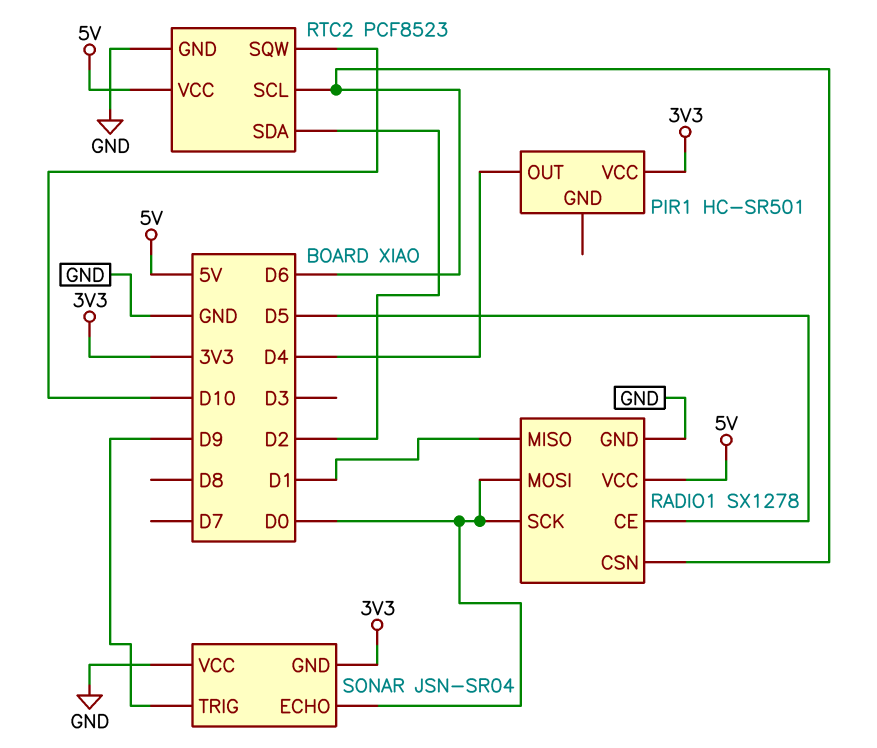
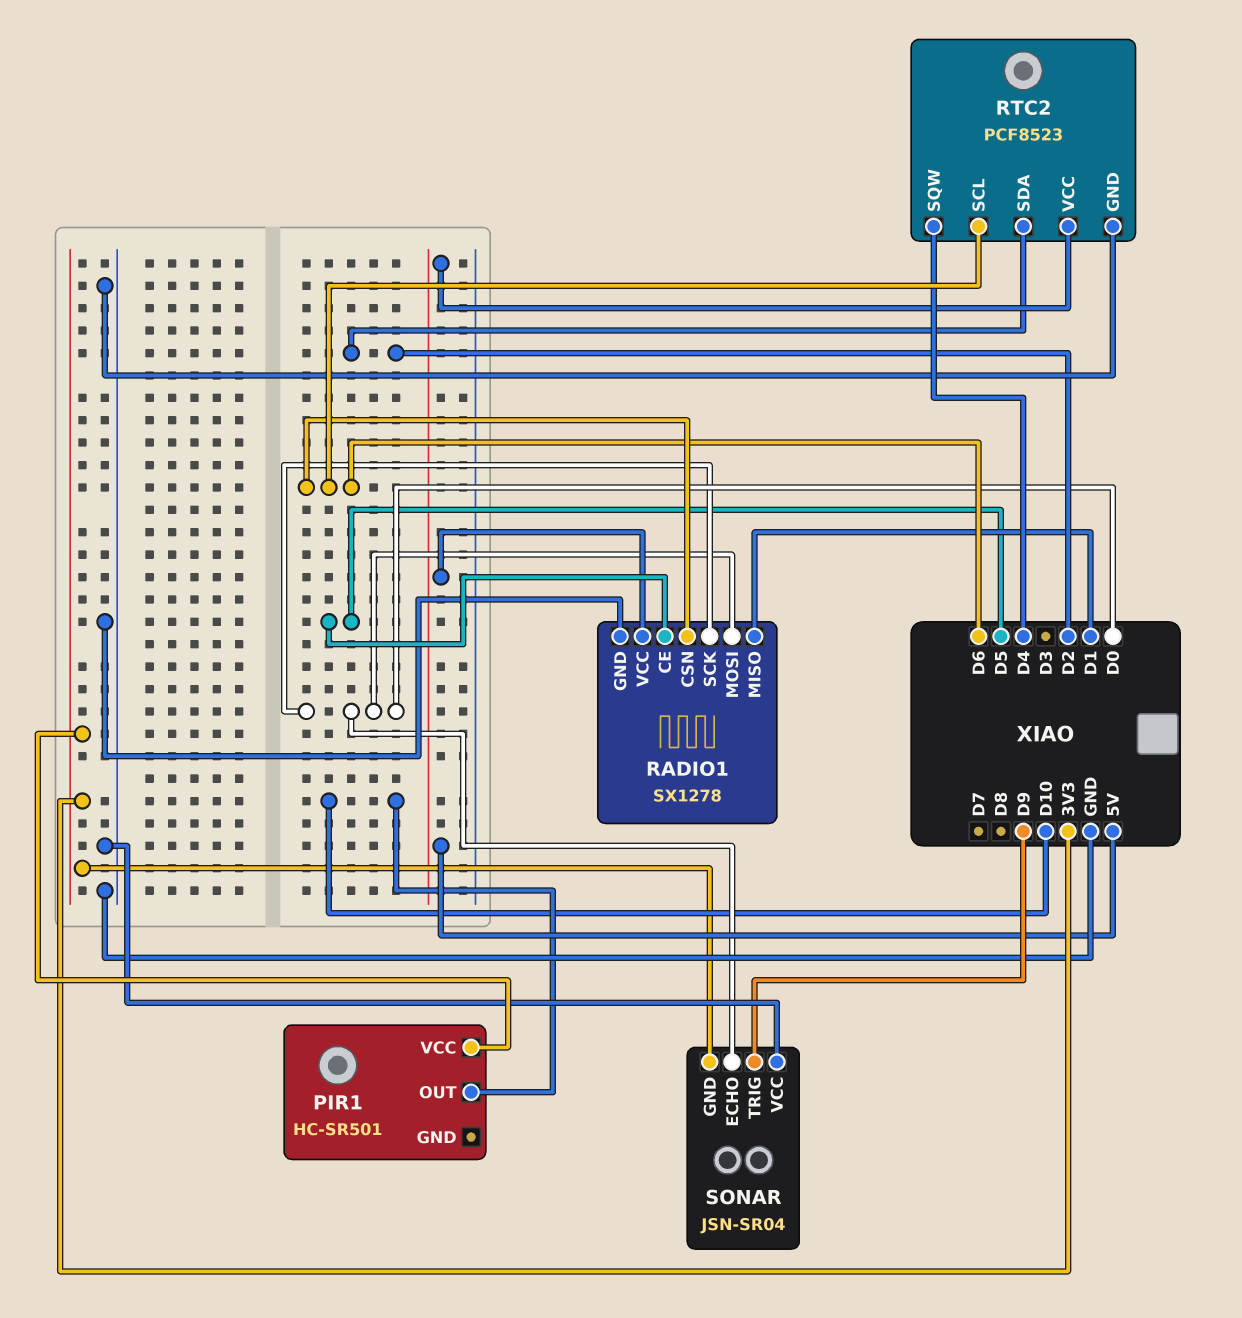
PIR1 pin OUT: D4 -> D10
RTC2 pin SQW: D10 -> D4

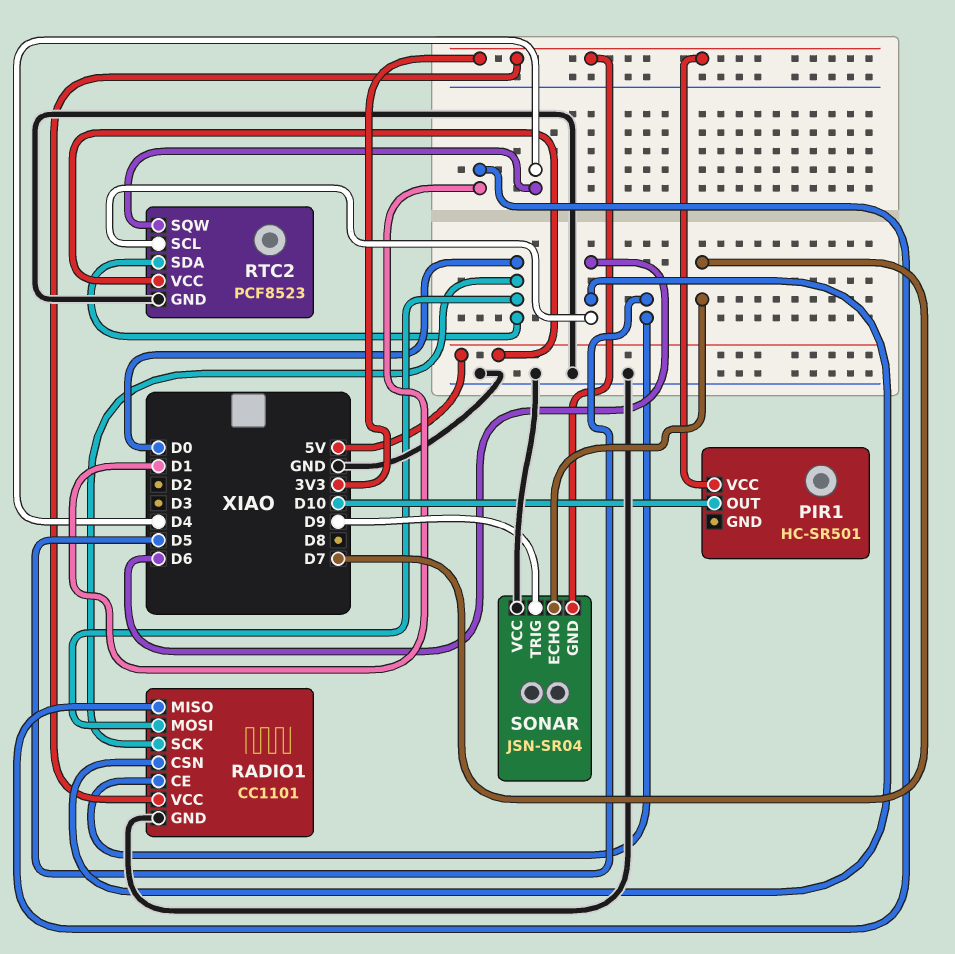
RADIO1: SX1278 -> CC1101
RADIO1 pin VCC: 5V -> 3V3
RTC2 pin SDA: D2 -> D0
SONAR pin ECHO: D0 -> D7

